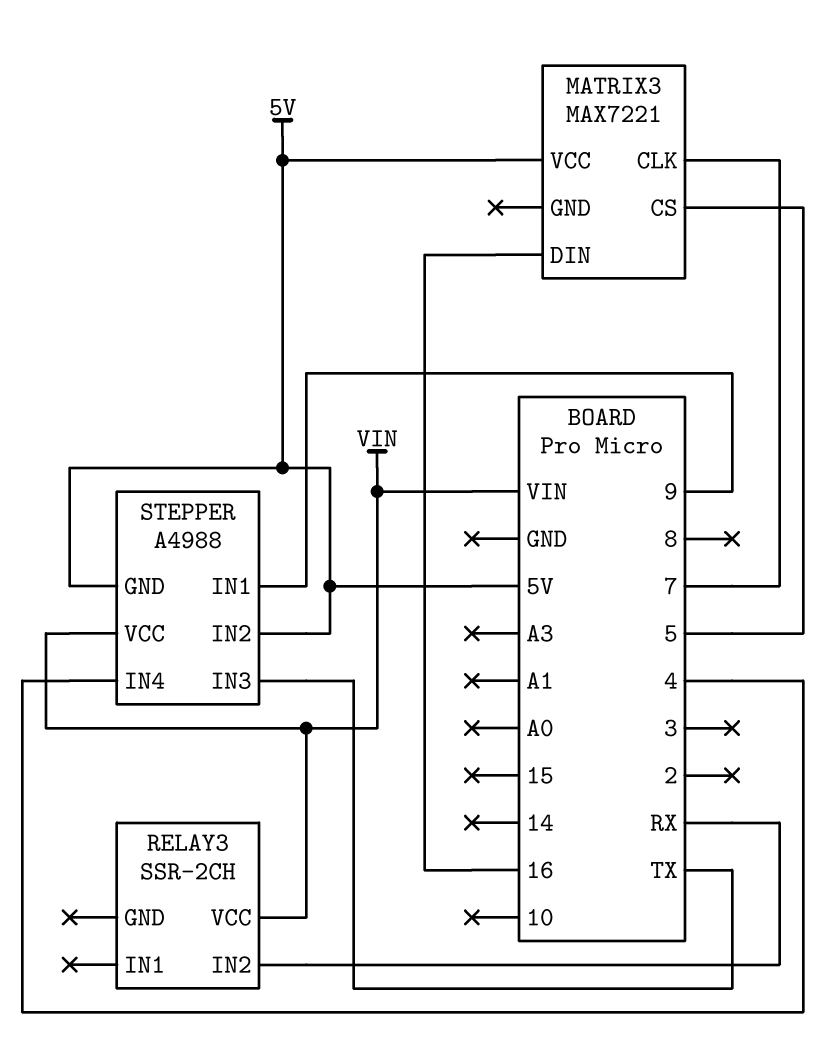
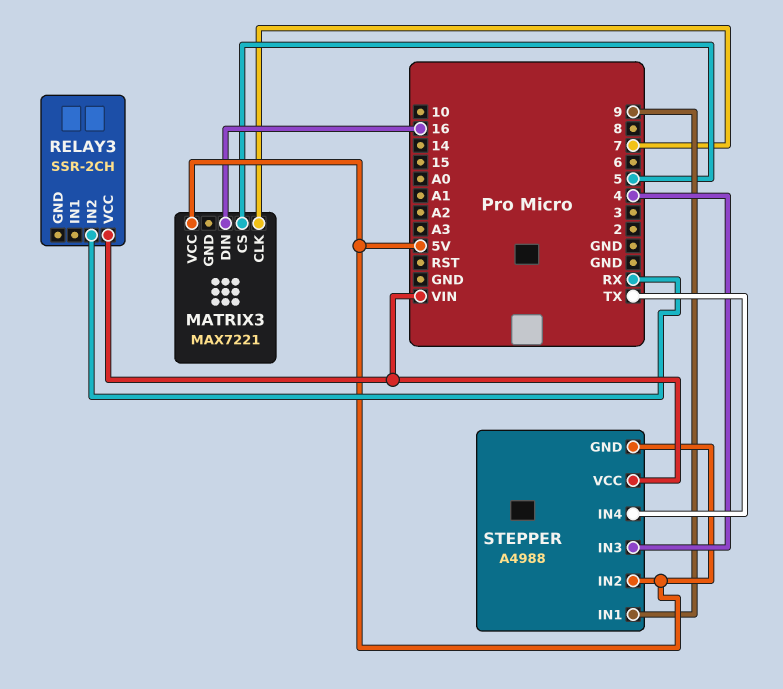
STEPPER pin IN3: TX -> 4
STEPPER pin IN4: 4 -> TX

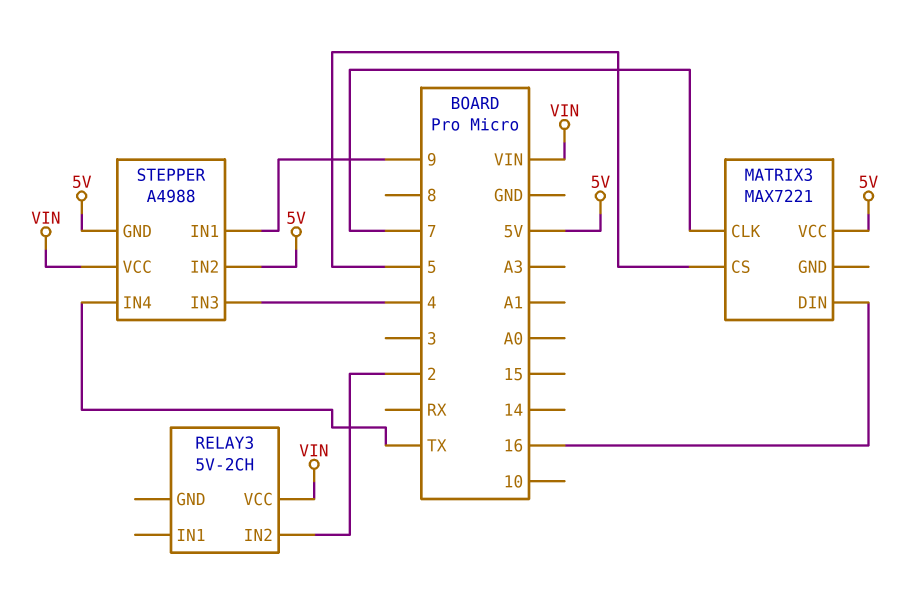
RELAY3: SSR-2CH -> 5V-2CH
RELAY3 pin IN2: RX -> 2

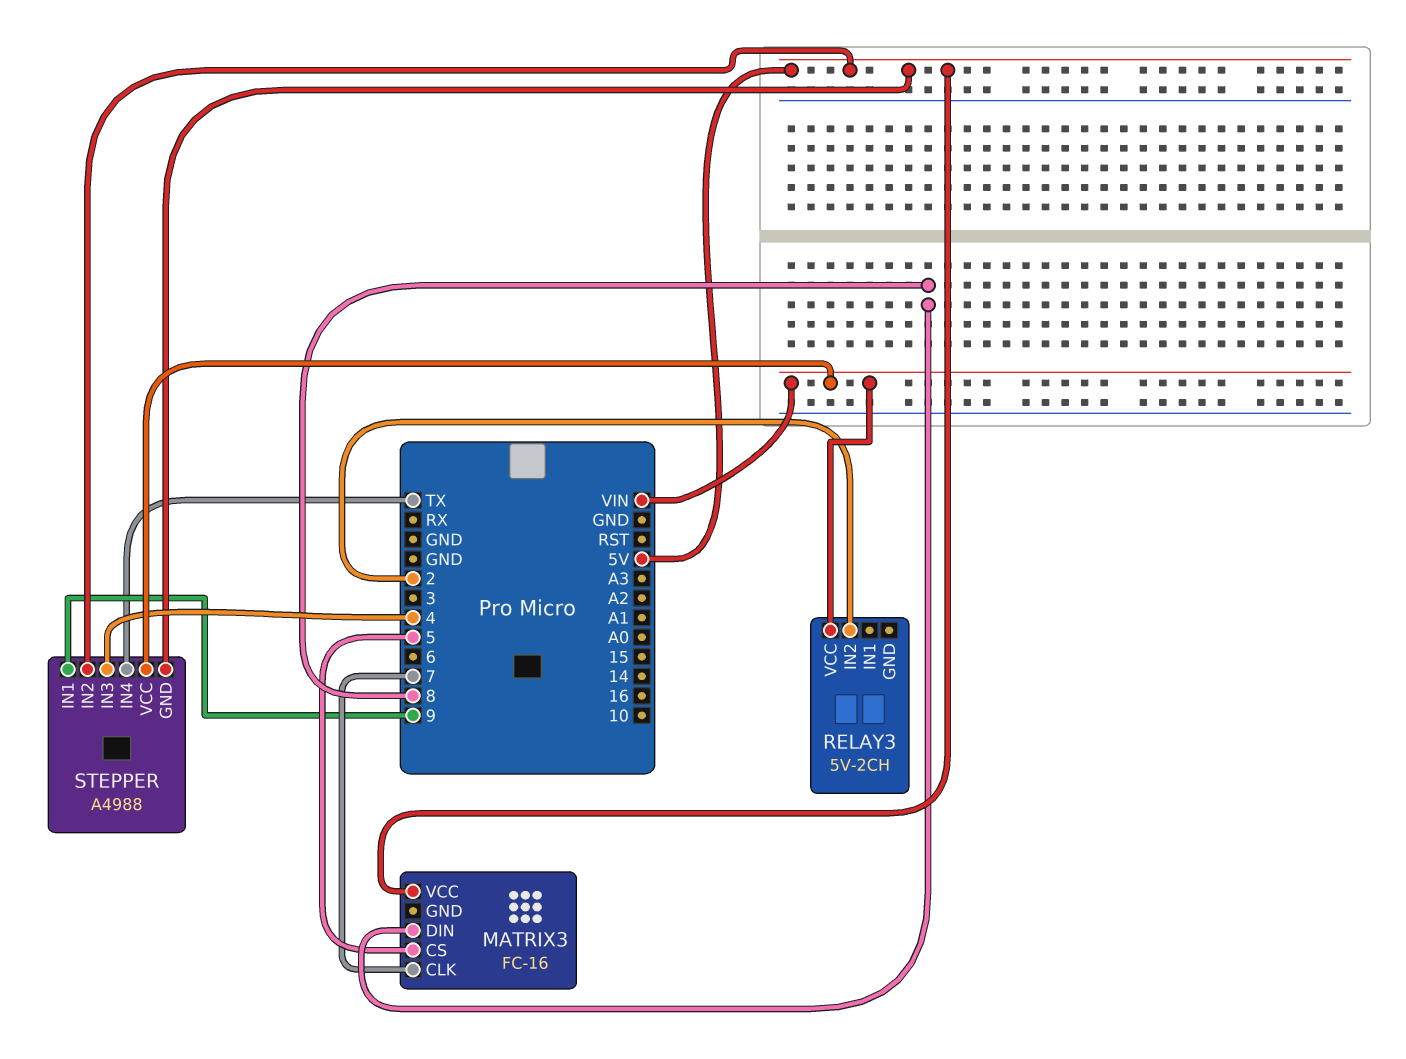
MATRIX3: MAX7221 -> FC-16
MATRIX3 pin DIN: 16 -> 8

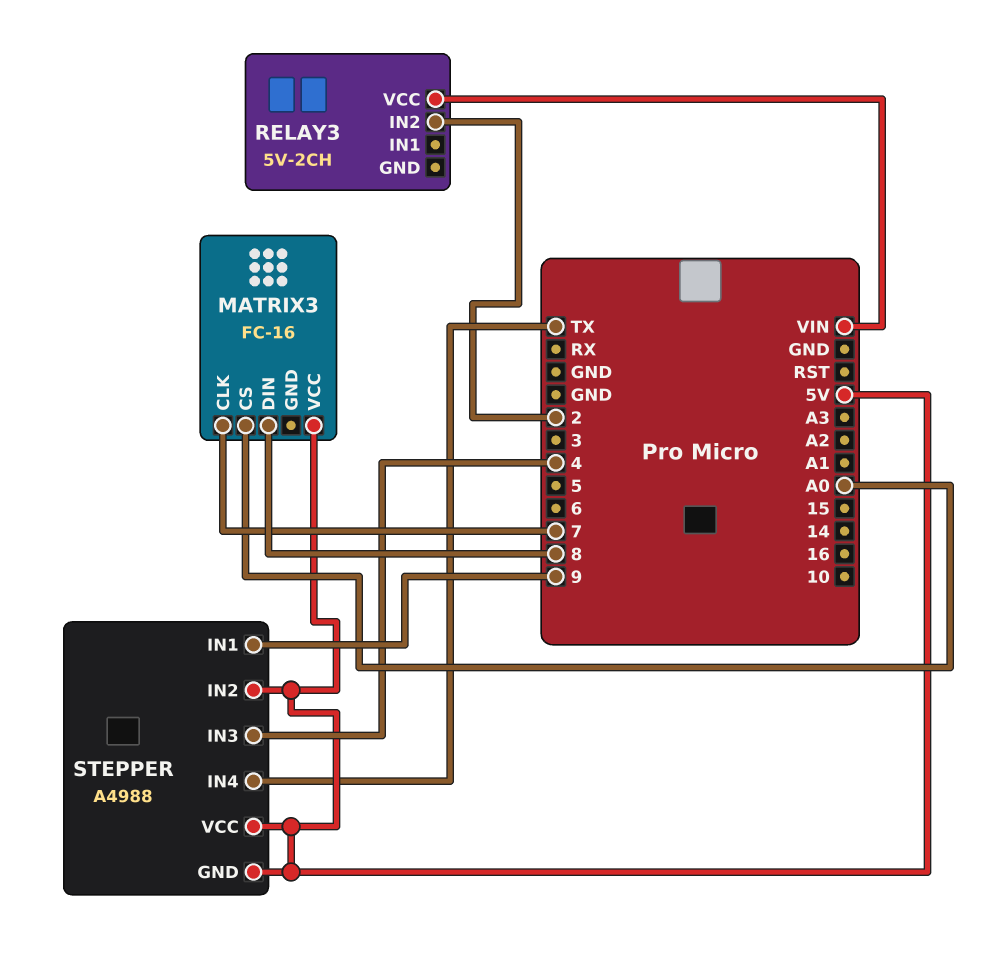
MATRIX3 pin CS: 5 -> A0
STEPPER pin VCC: VIN -> 5V

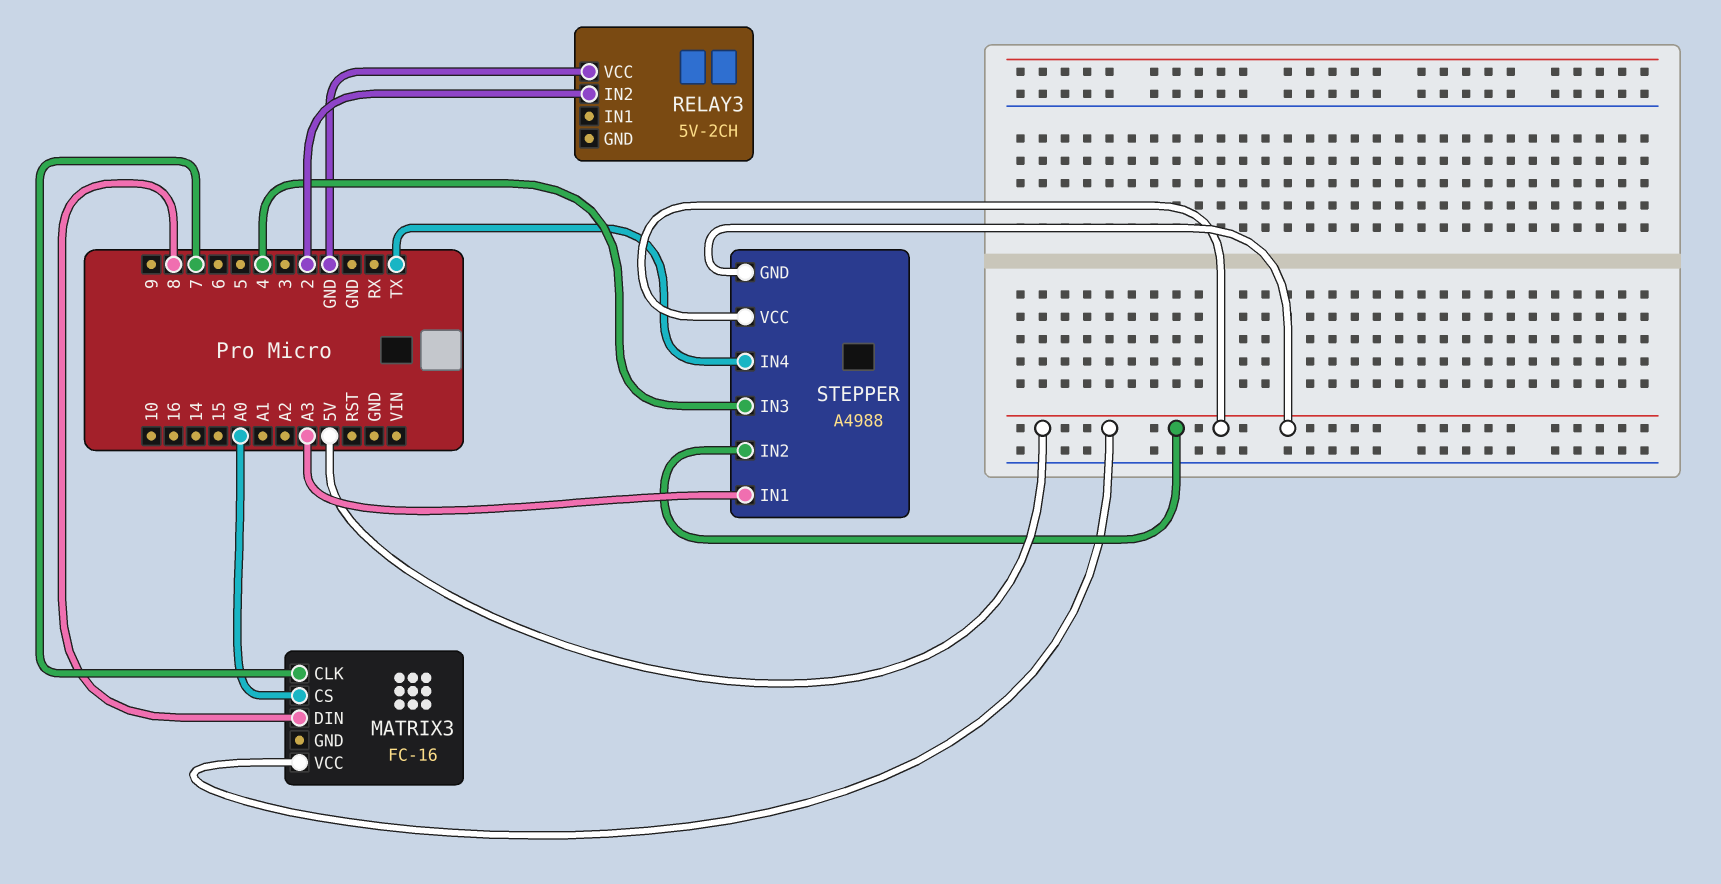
RELAY3 pin VCC: VIN -> GND
STEPPER pin IN1: 9 -> A3

